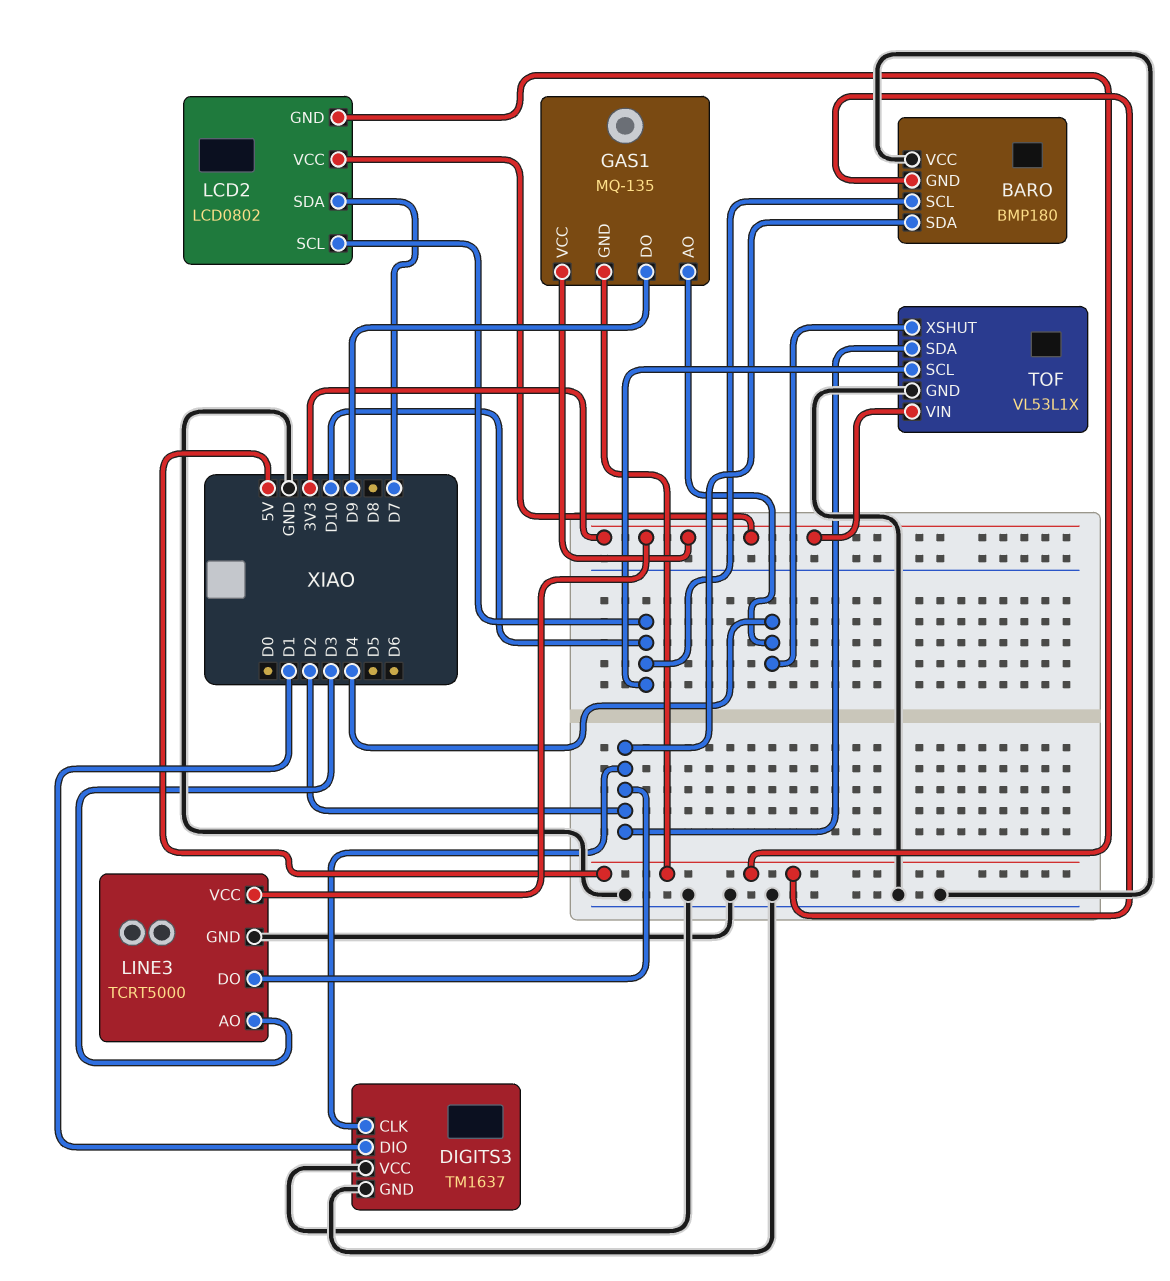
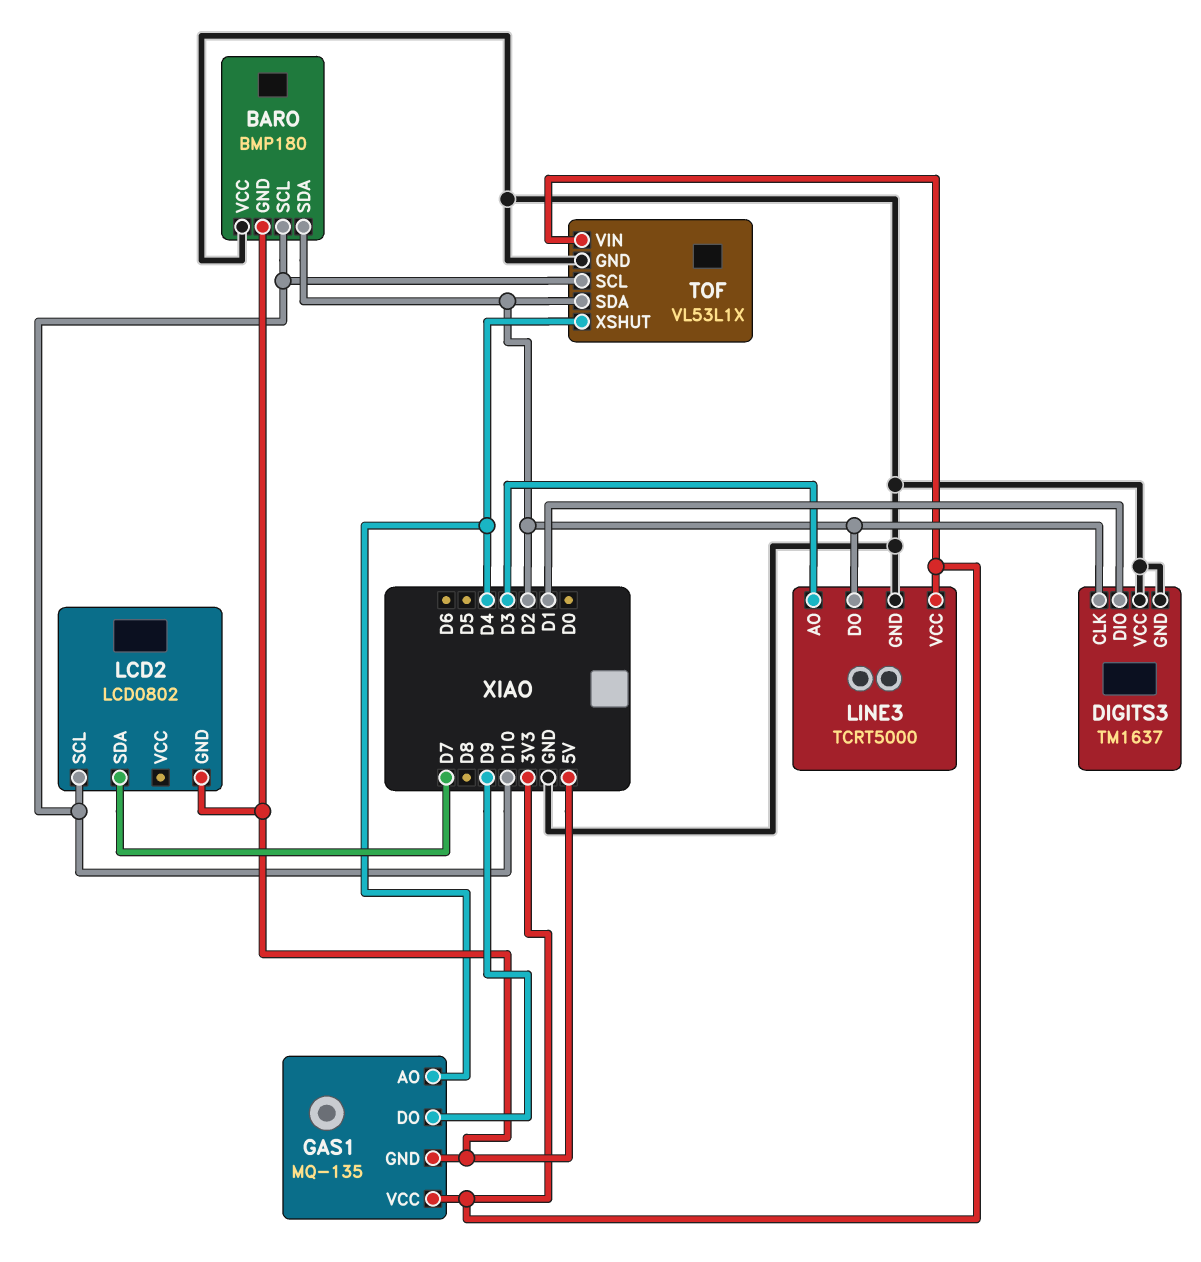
LCD2 pin VCC: 3V3 -> none

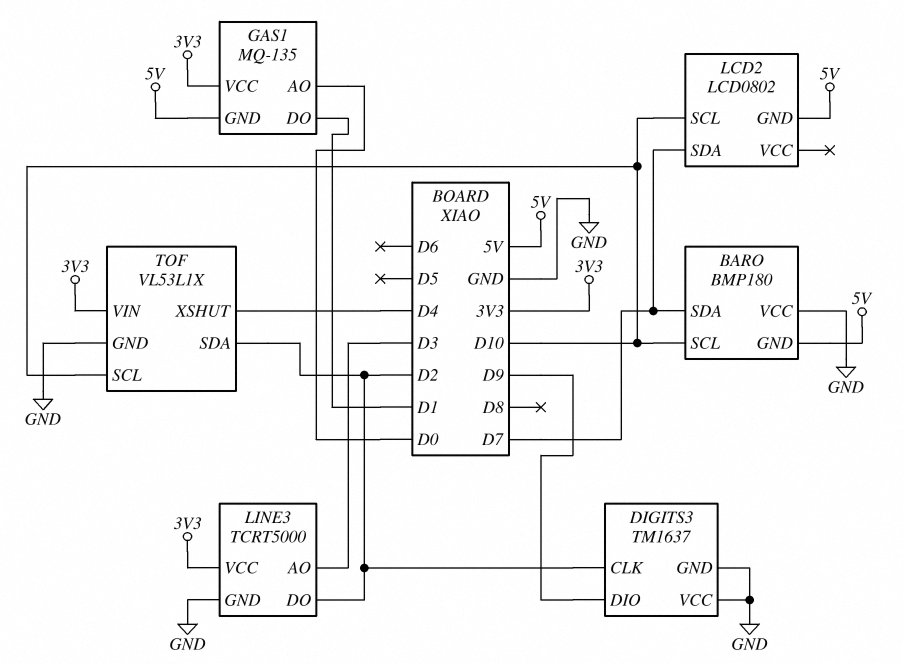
BARO pin SDA: D2 -> D7
DIGITS3 pin DIO: D1 -> D9
GAS1 pin AO: D4 -> D0
GAS1 pin DO: D9 -> D1

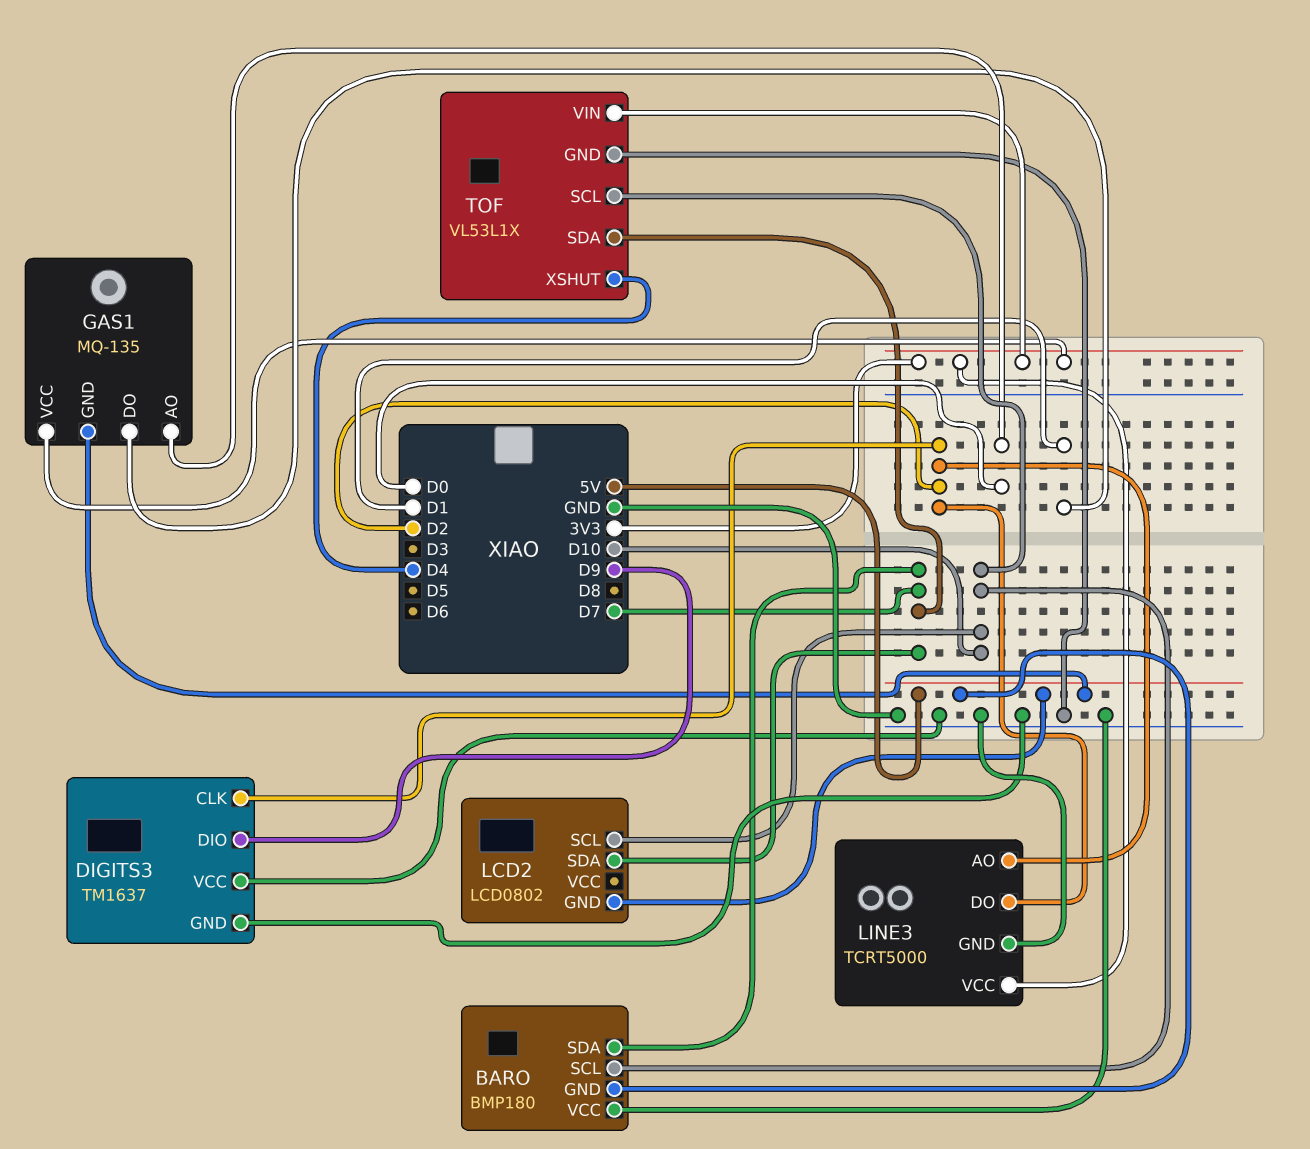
LINE3 pin AO: D3 -> D2
TOF pin SDA: D2 -> D7

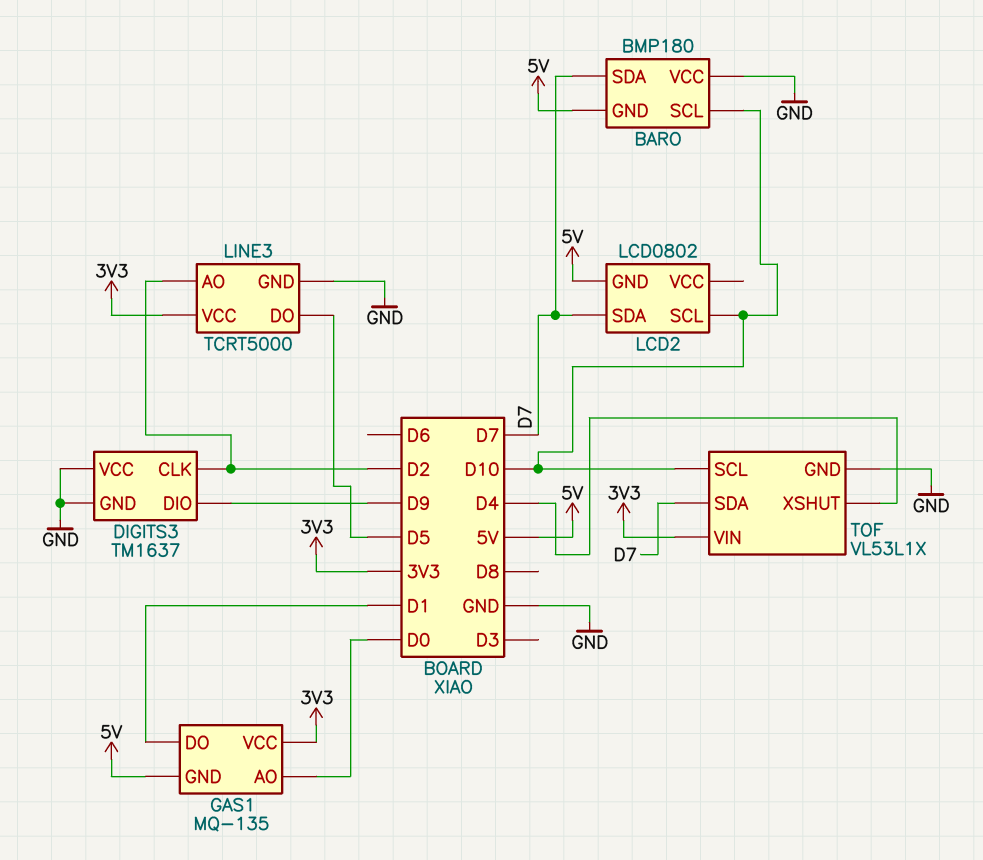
LINE3 pin DO: D2 -> D5

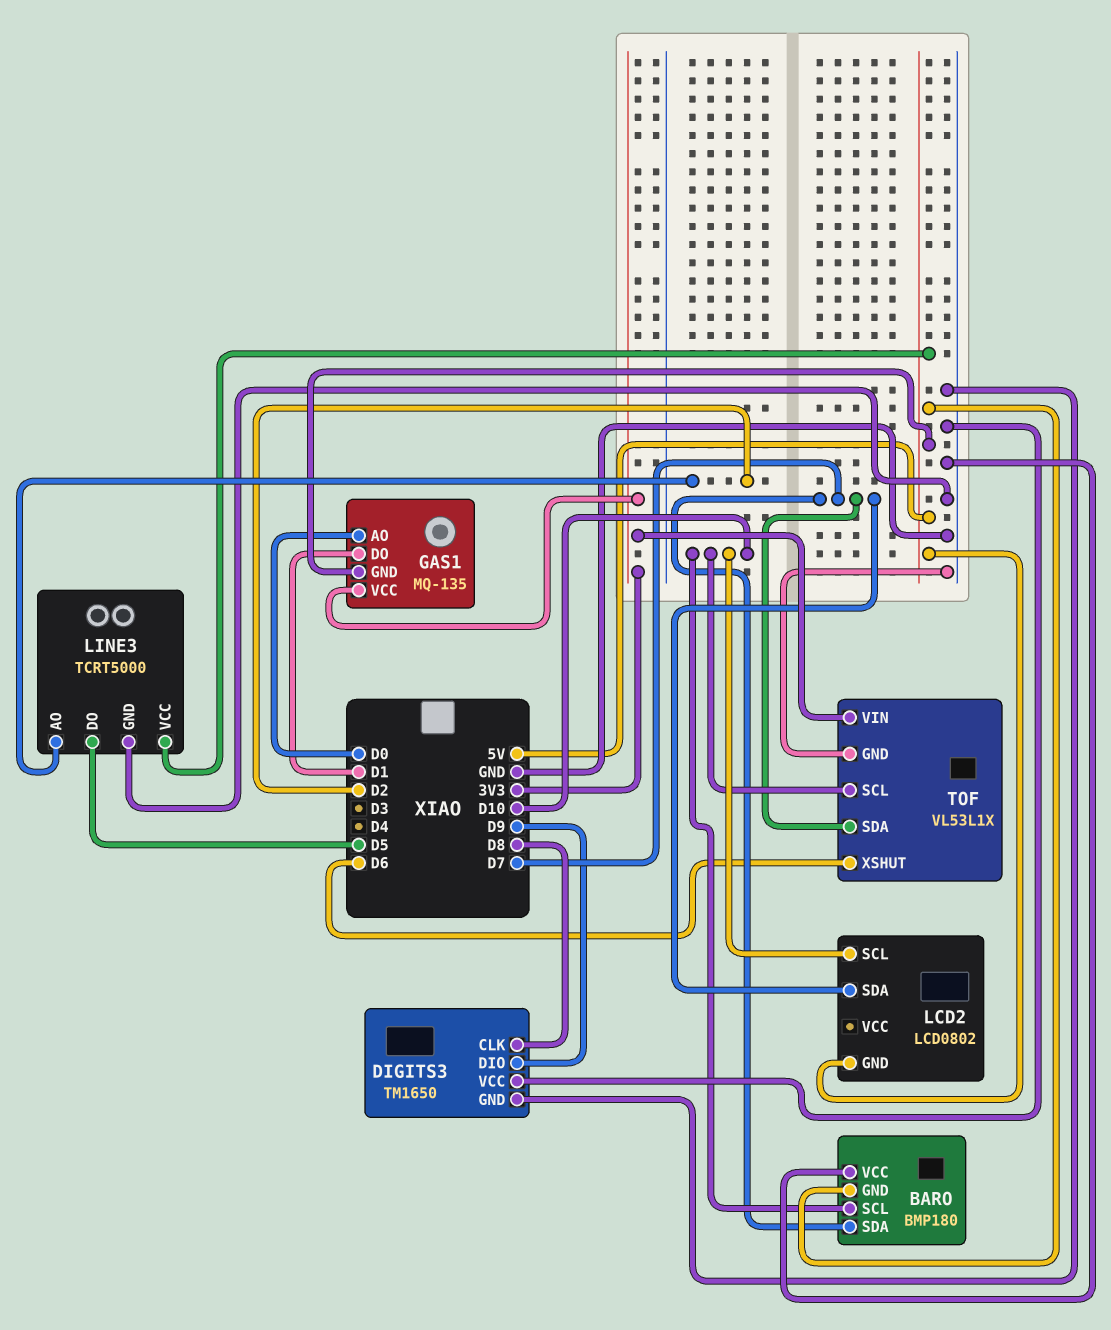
DIGITS3: TM1637 -> TM1650
DIGITS3 pin CLK: D2 -> D8
LINE3 pin VCC: 3V3 -> 5V
TOF pin XSHUT: D4 -> D6

